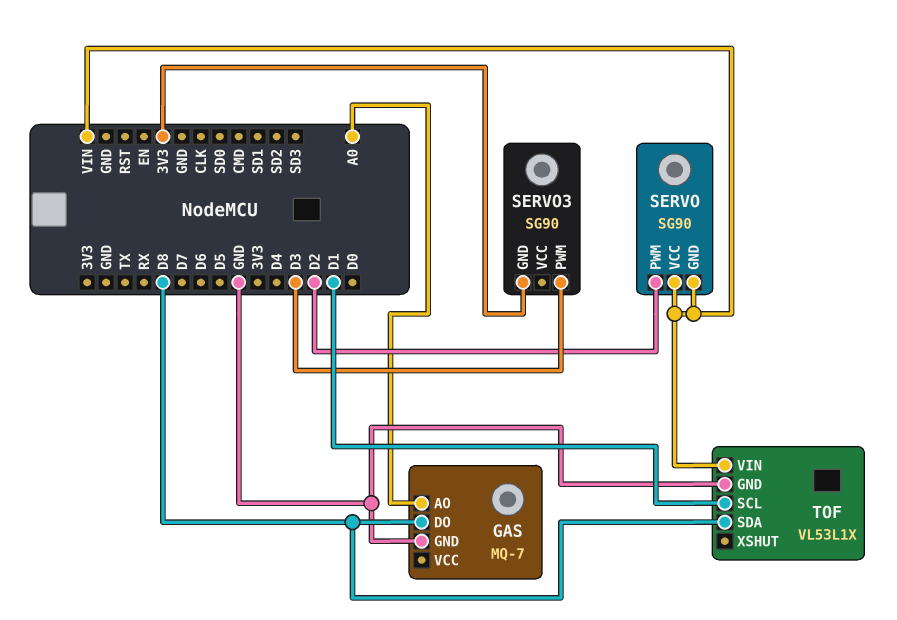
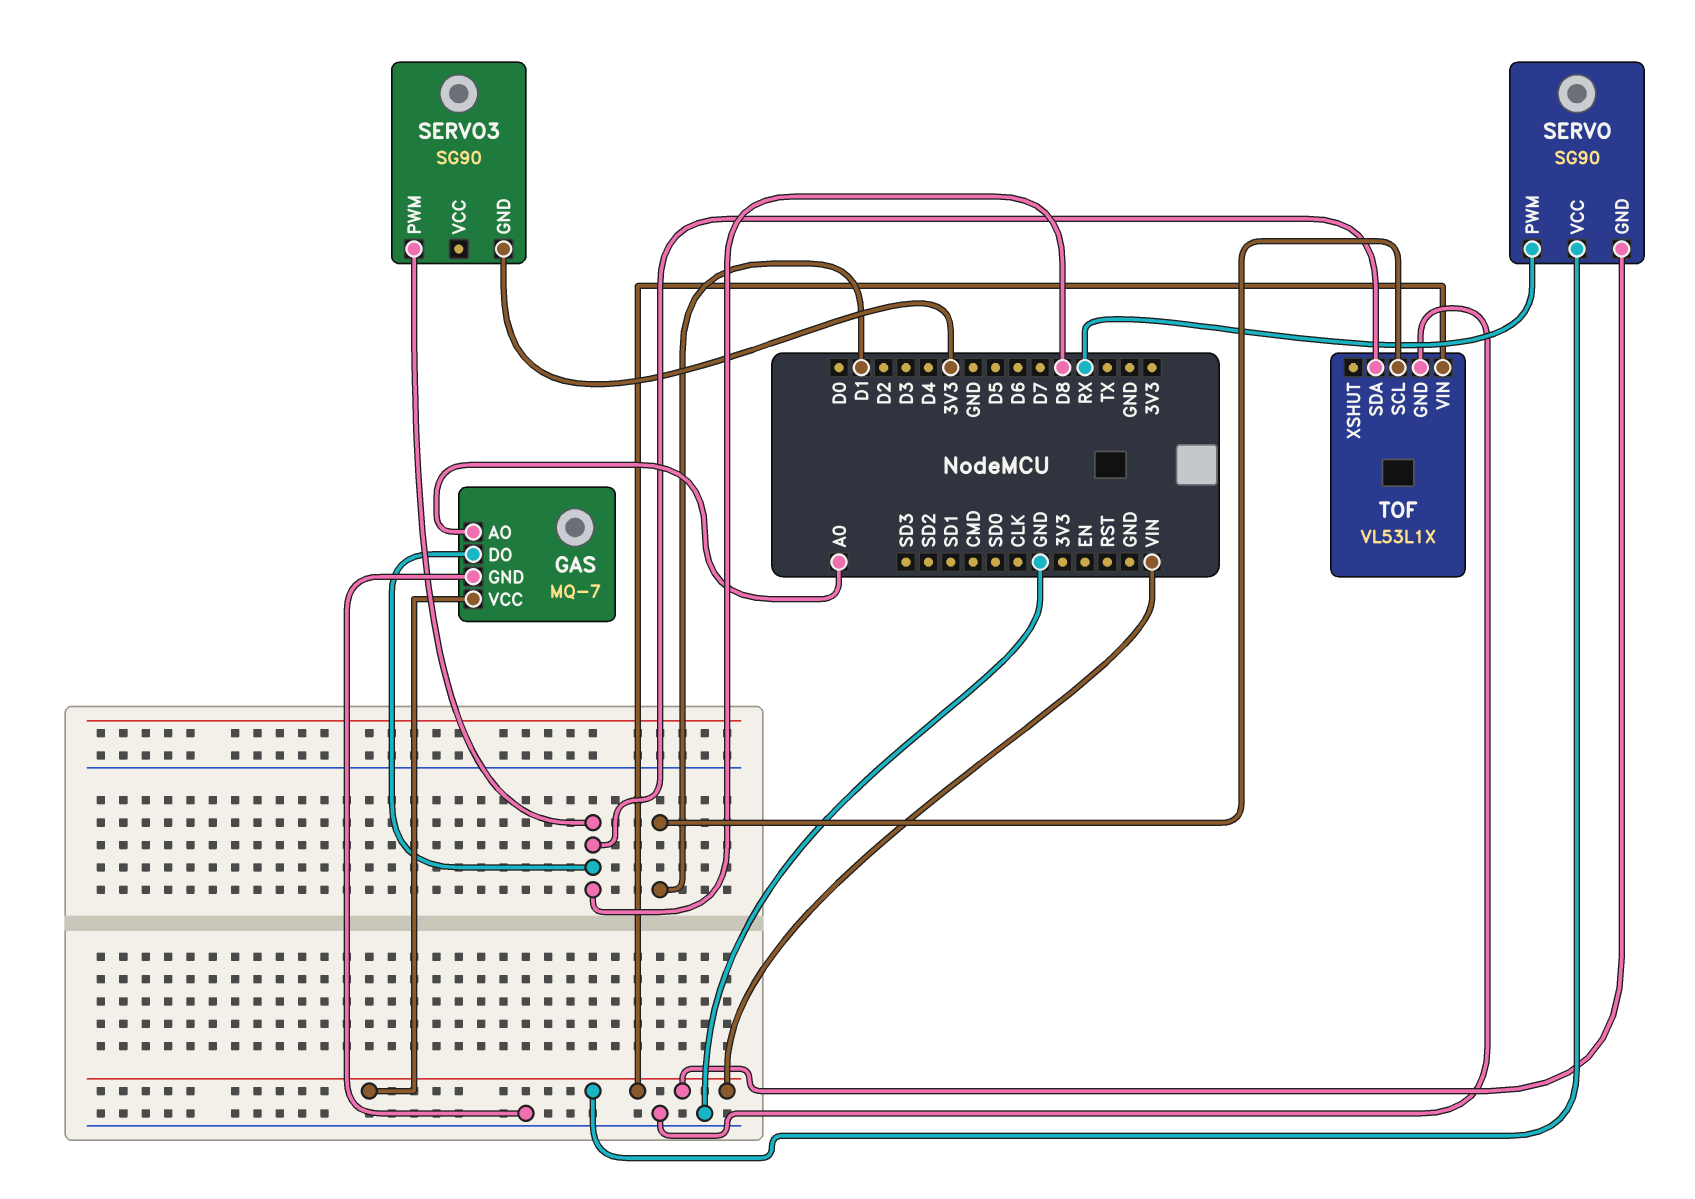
GAS pin VCC: none -> VIN
SERVO pin PWM: D2 -> RX
SERVO3 pin PWM: D3 -> D8

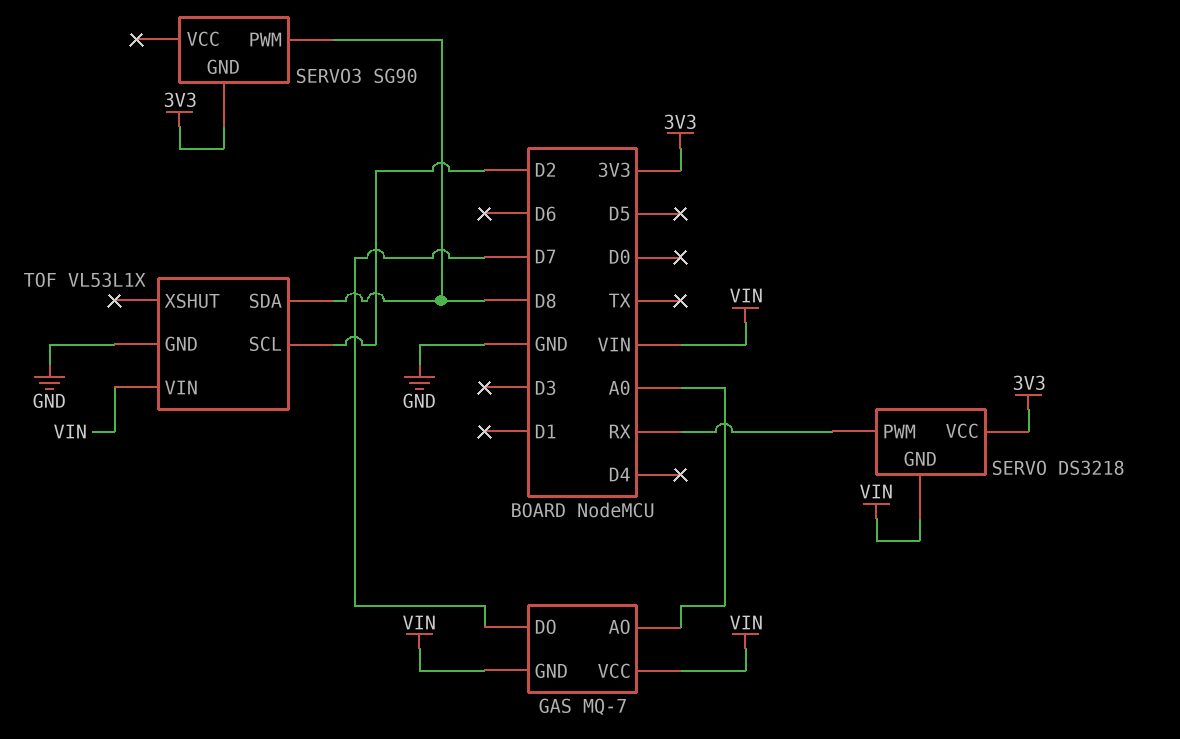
GAS pin DO: D8 -> D7
GAS pin GND: GND -> VIN
SERVO: SG90 -> DS3218
SERVO pin VCC: VIN -> 3V3
TOF pin SCL: D1 -> D2

